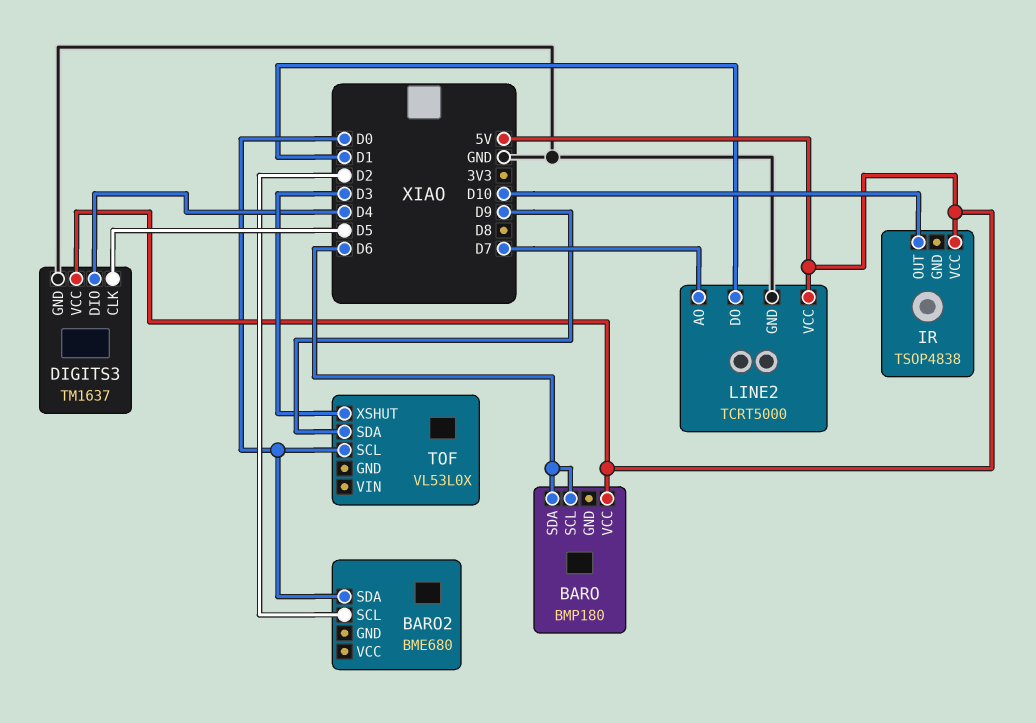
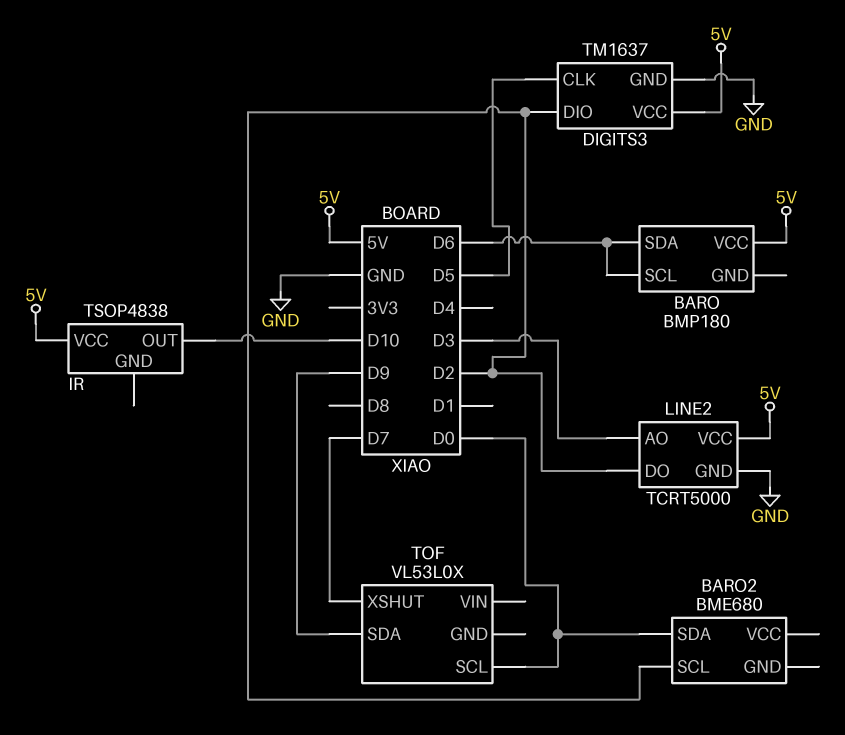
DIGITS3 pin DIO: D4 -> D2
LINE2 pin AO: D7 -> D3
LINE2 pin DO: D1 -> D2
TOF pin XSHUT: D3 -> D7

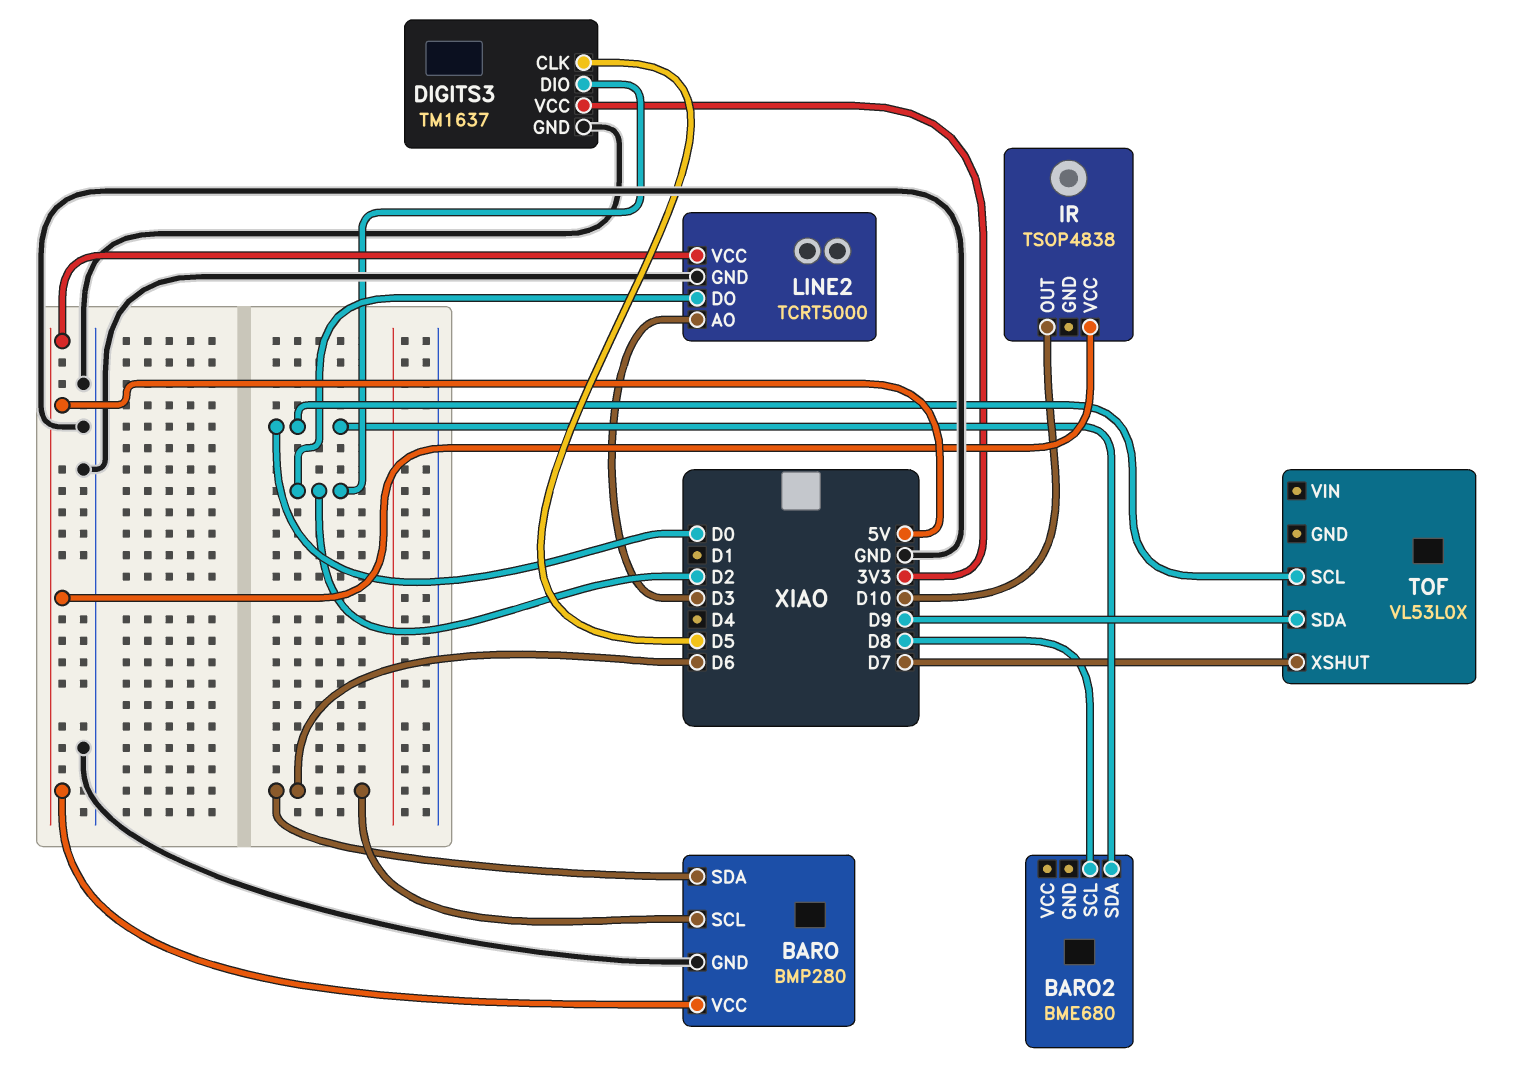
BARO: BMP180 -> BMP280
BARO pin GND: none -> GND
BARO2 pin SCL: D2 -> D8
DIGITS3 pin VCC: 5V -> 3V3

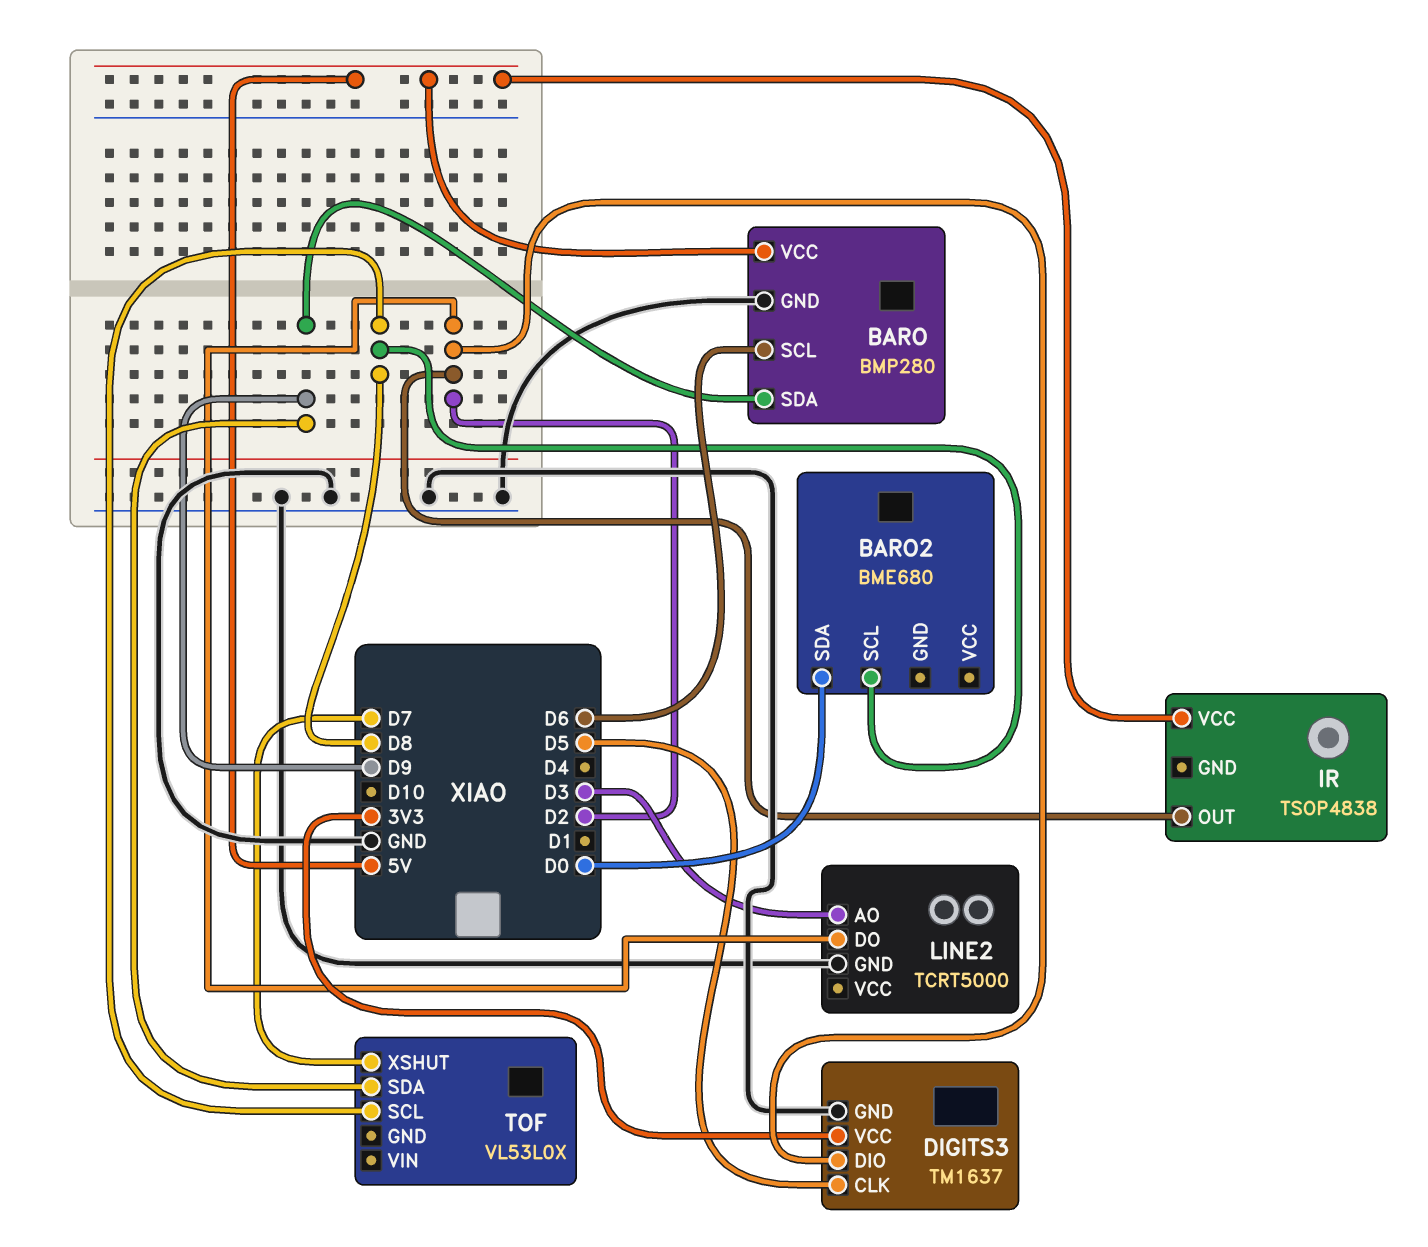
BARO pin SDA: D6 -> D9
IR pin OUT: D10 -> D2
LINE2 pin VCC: 5V -> none
TOF pin SCL: D0 -> D8

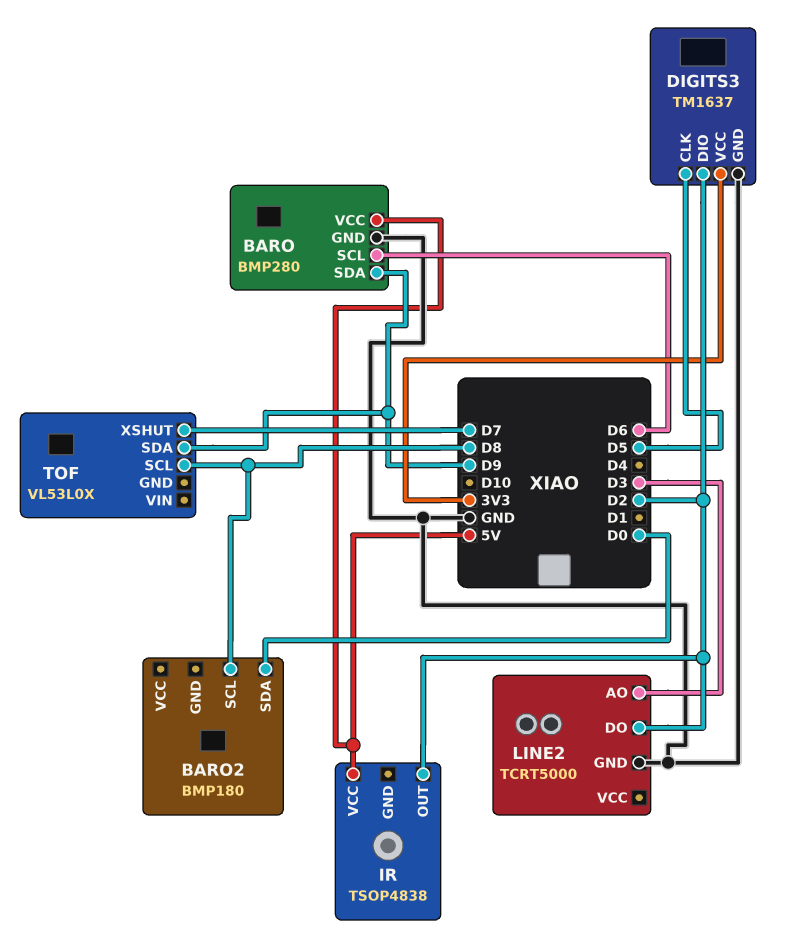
BARO2: BME680 -> BMP180

